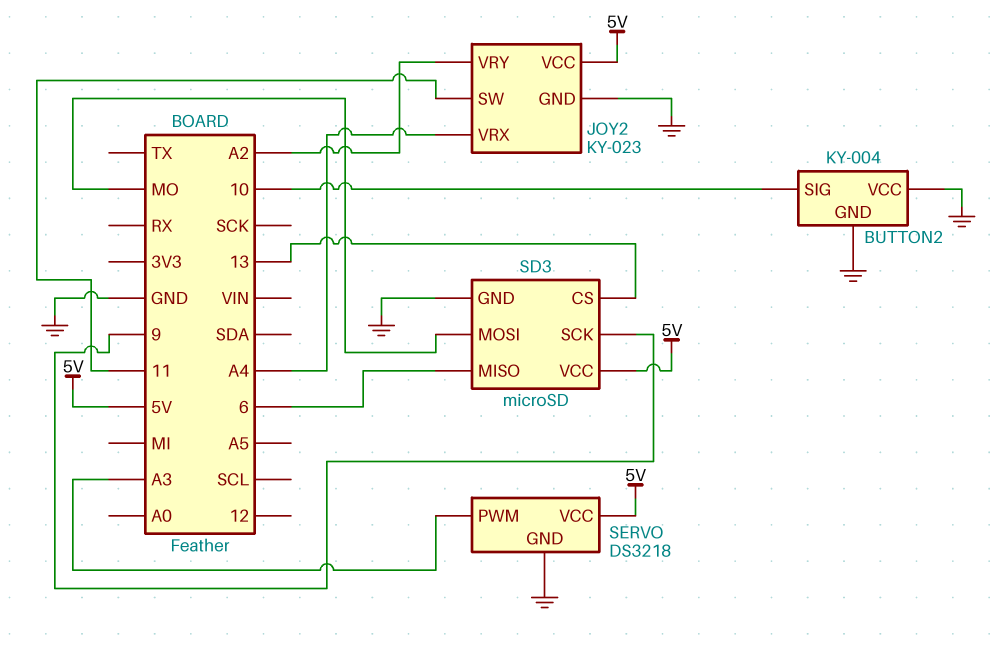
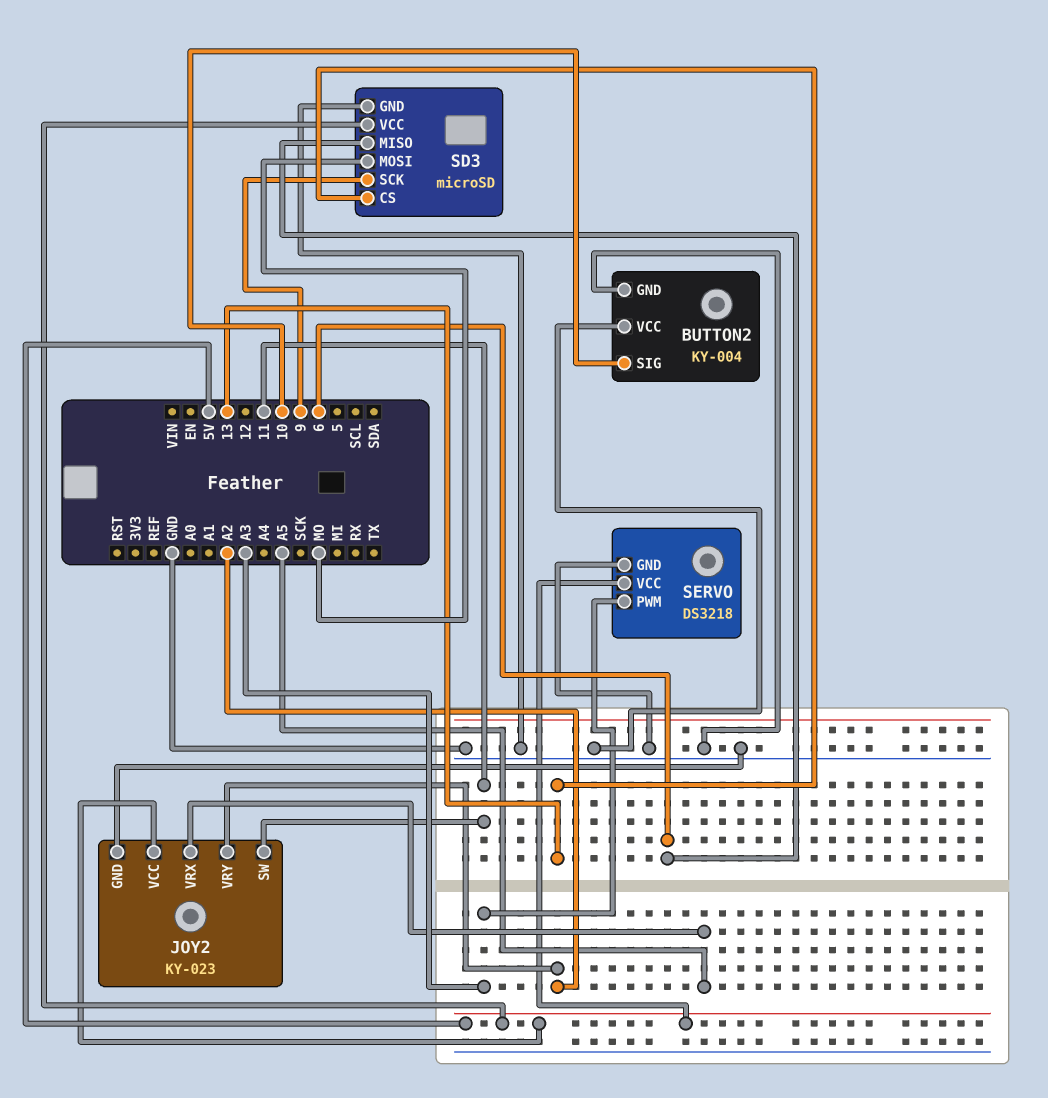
JOY2 pin VRX: A4 -> A5

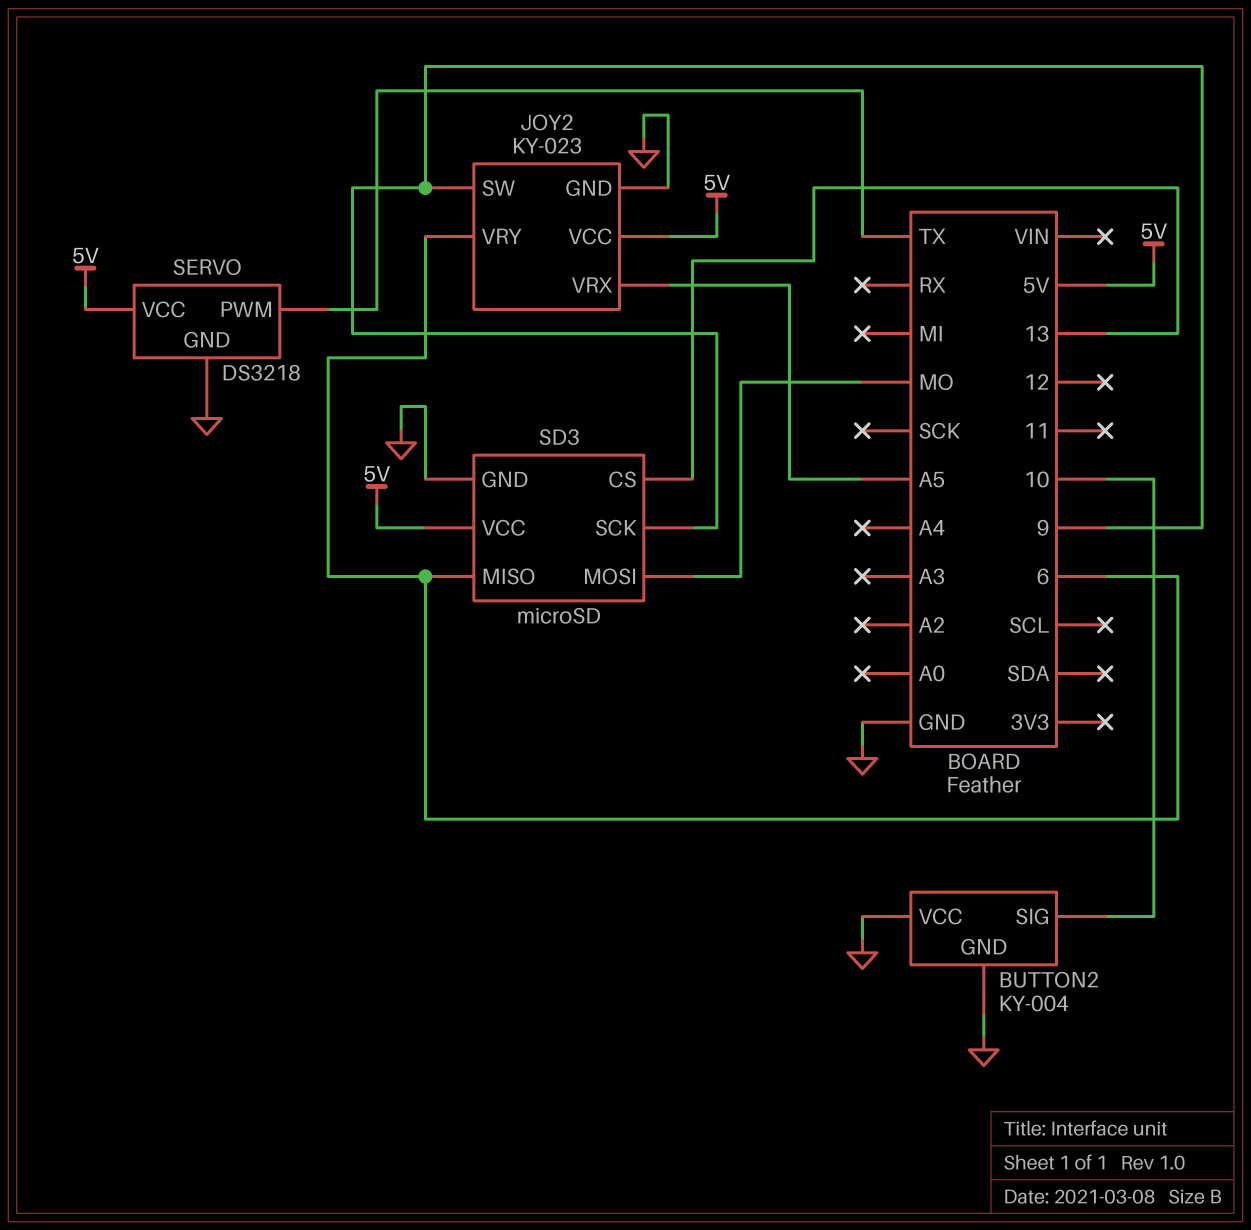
JOY2 pin SW: 11 -> 9
JOY2 pin VRY: A2 -> 6
SERVO pin PWM: A3 -> TX

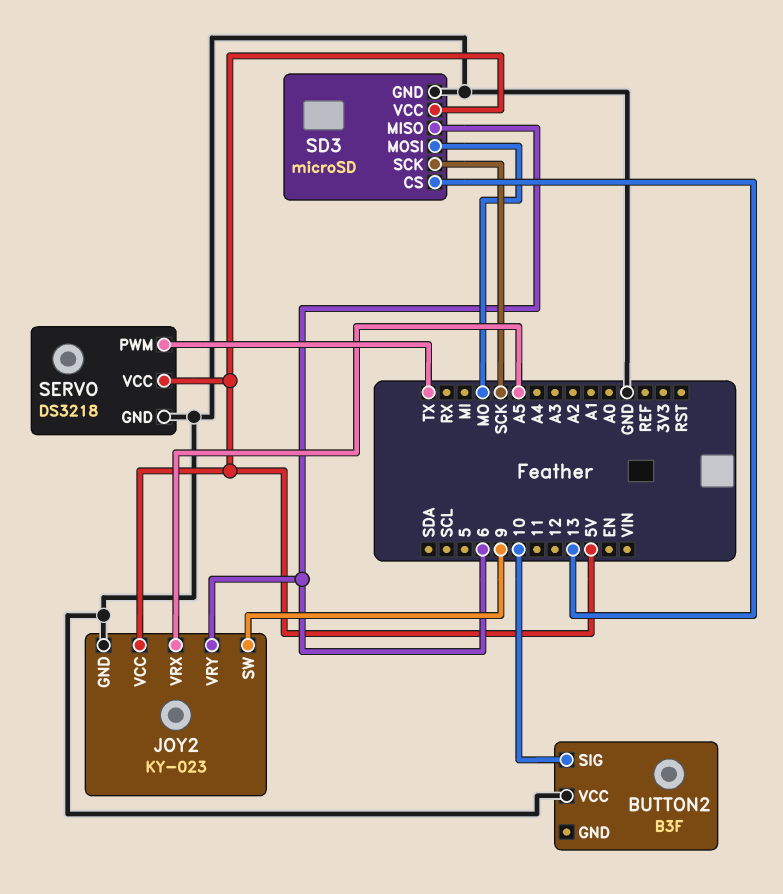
BUTTON2: KY-004 -> B3F
BUTTON2 pin GND: GND -> none
SD3 pin SCK: 9 -> SCK

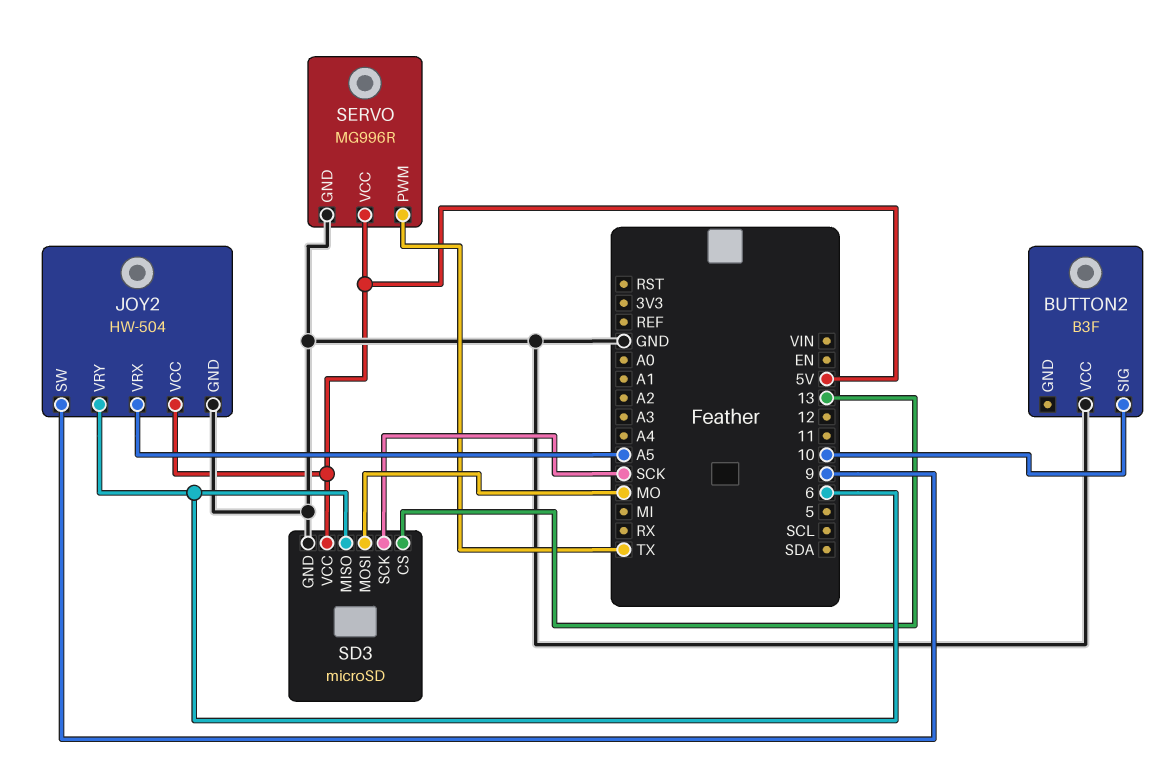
JOY2: KY-023 -> HW-504
SERVO: DS3218 -> MG996R

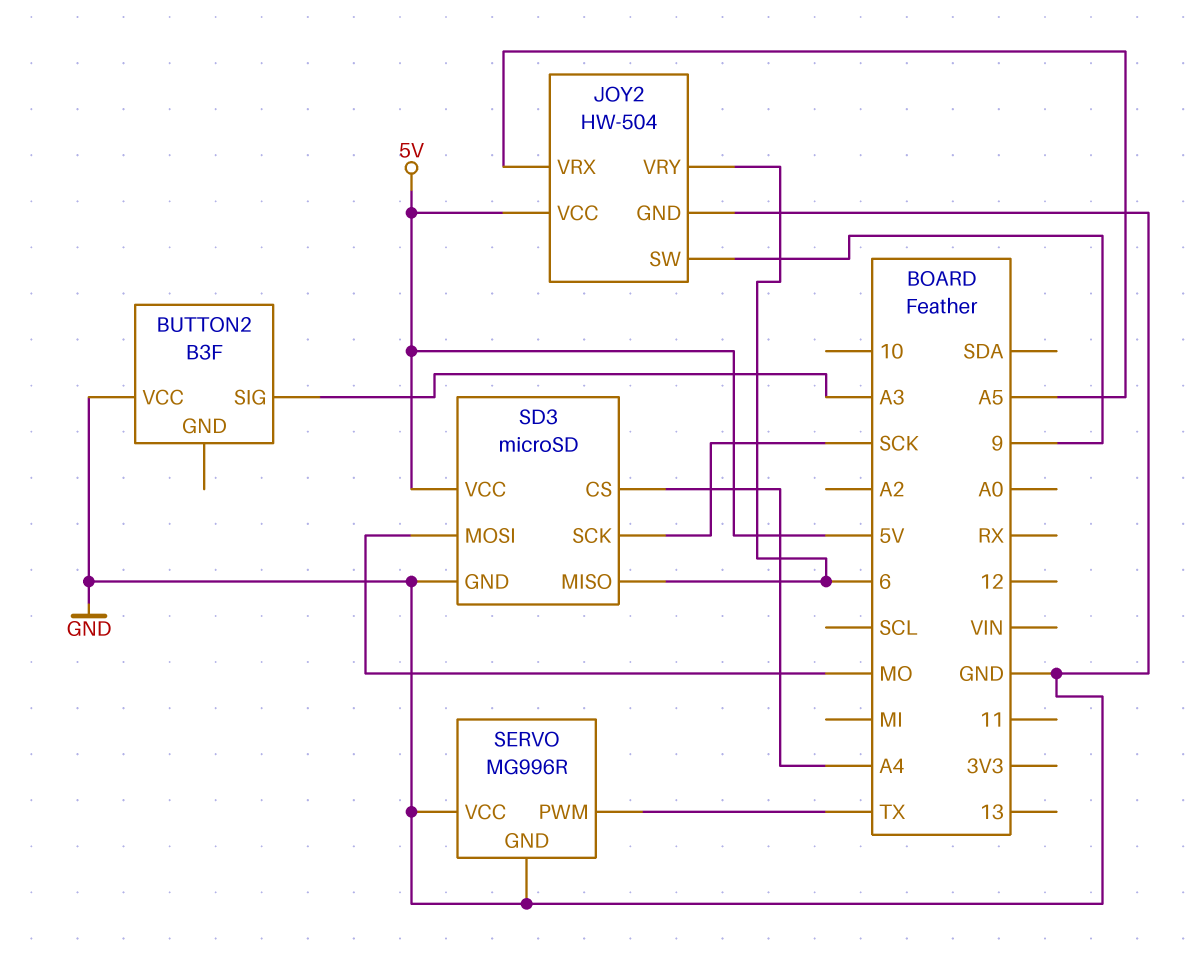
BUTTON2 pin SIG: 10 -> A3
SD3 pin CS: 13 -> A4
SERVO pin VCC: 5V -> GND

